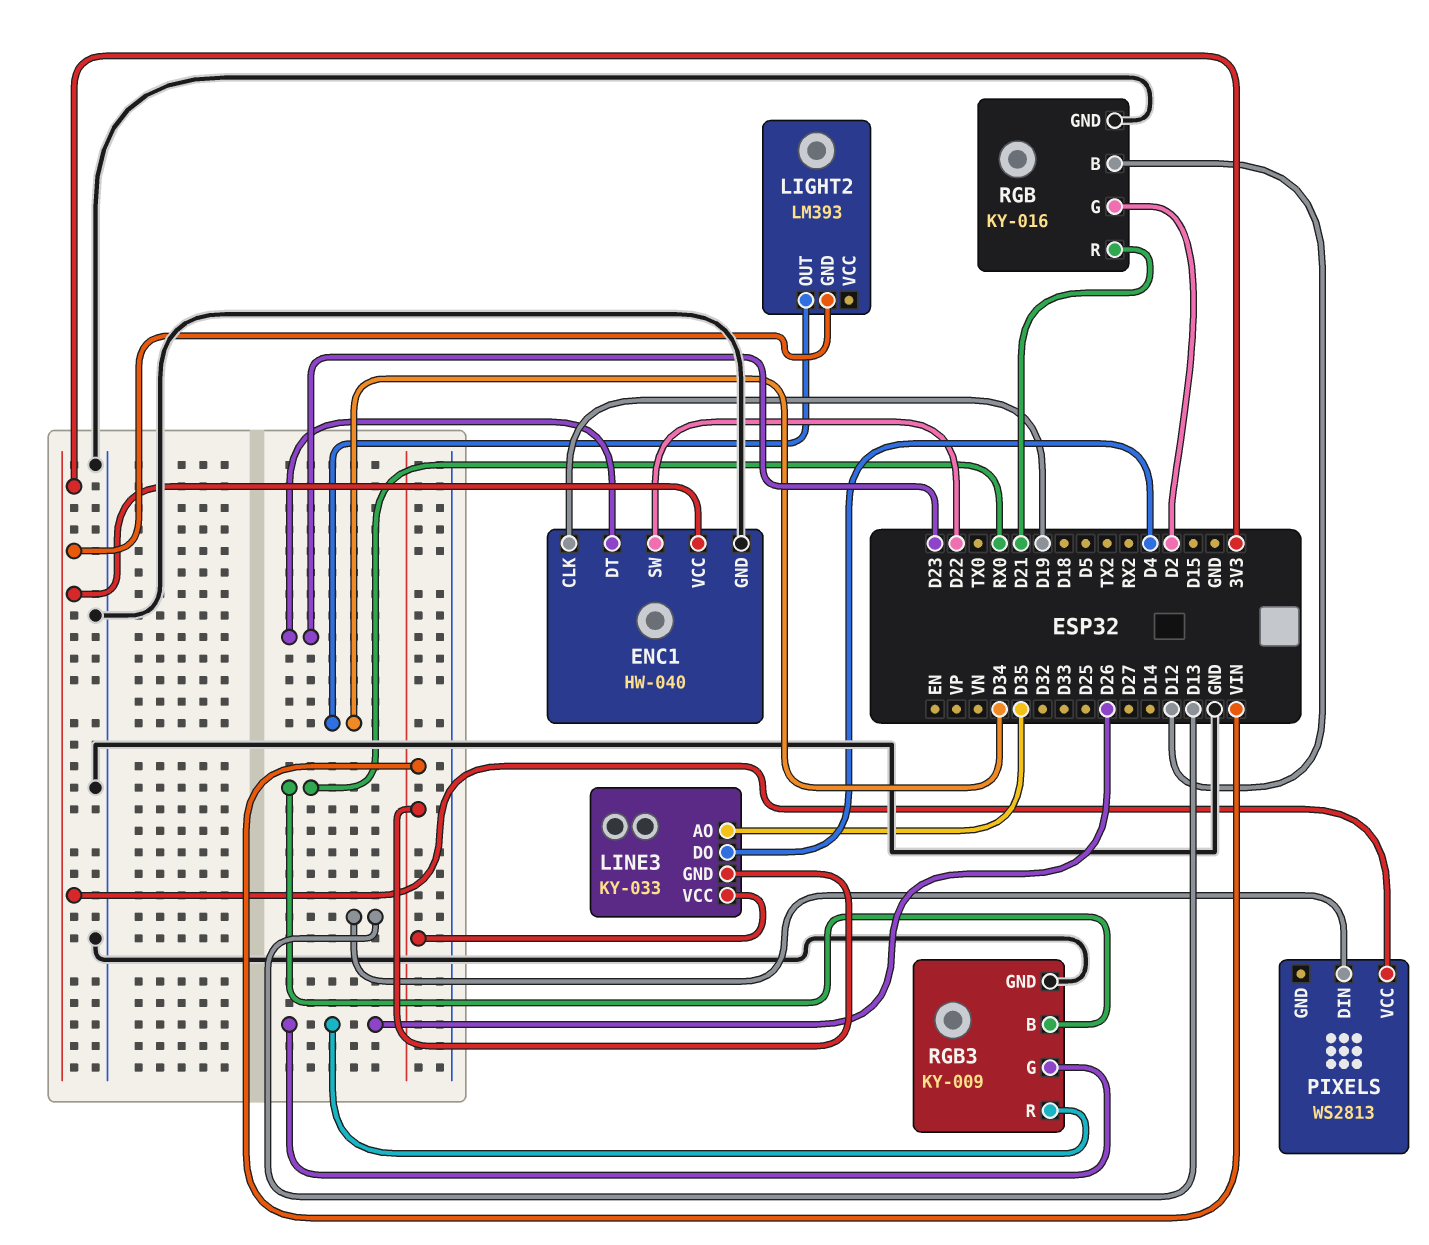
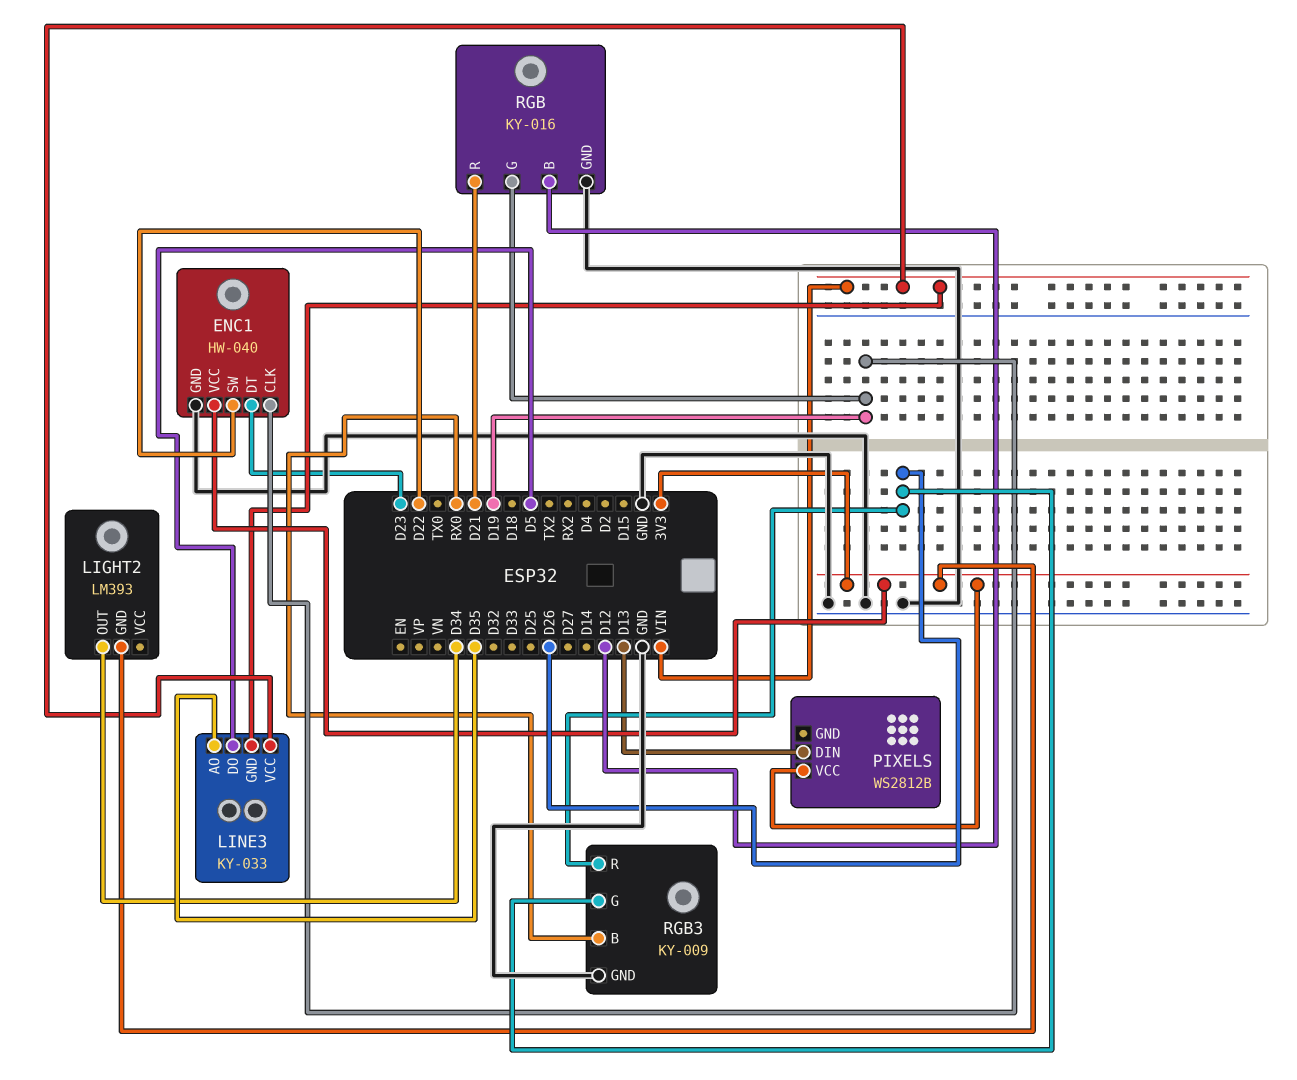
LINE3 pin DO: D4 -> D5
PIXELS: WS2813 -> WS2812B
RGB pin G: D2 -> D19

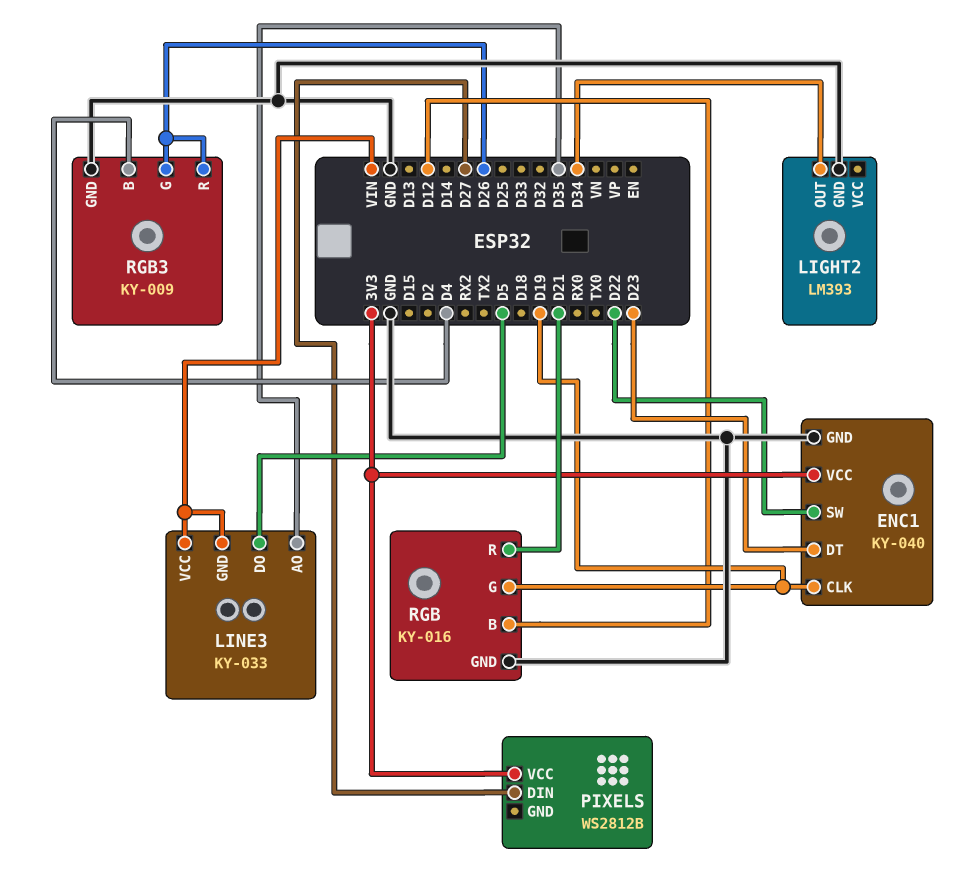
ENC1: HW-040 -> KY-040
LIGHT2 pin GND: 3V3 -> GND
PIXELS pin DIN: D13 -> D27
RGB3 pin B: RX0 -> D4

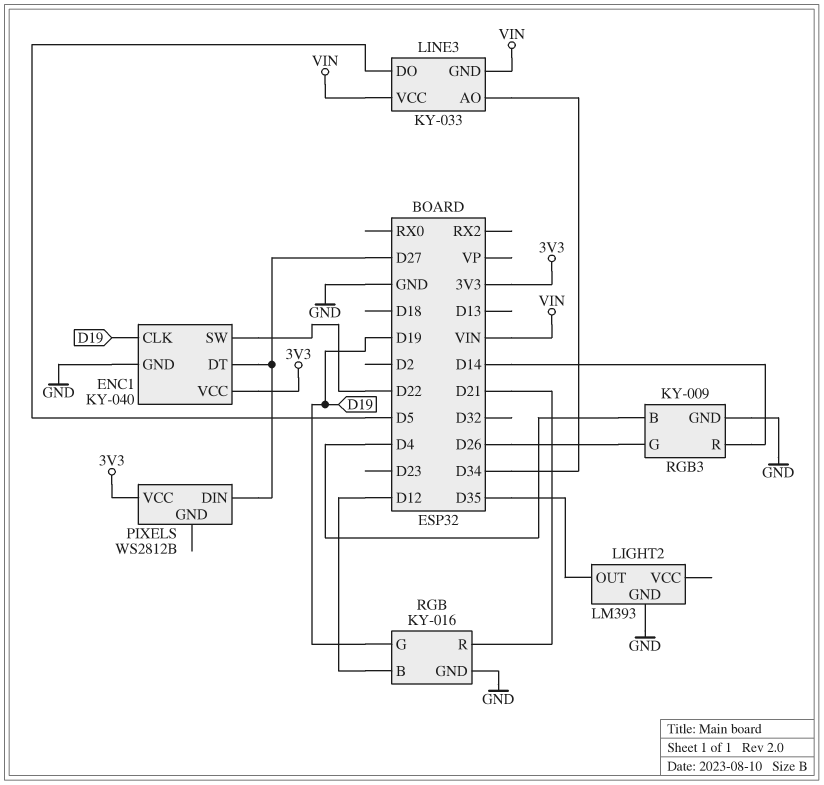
ENC1 pin DT: D23 -> D27
LIGHT2 pin OUT: D34 -> D35
LINE3 pin AO: D35 -> D34
RGB3 pin R: D26 -> D14

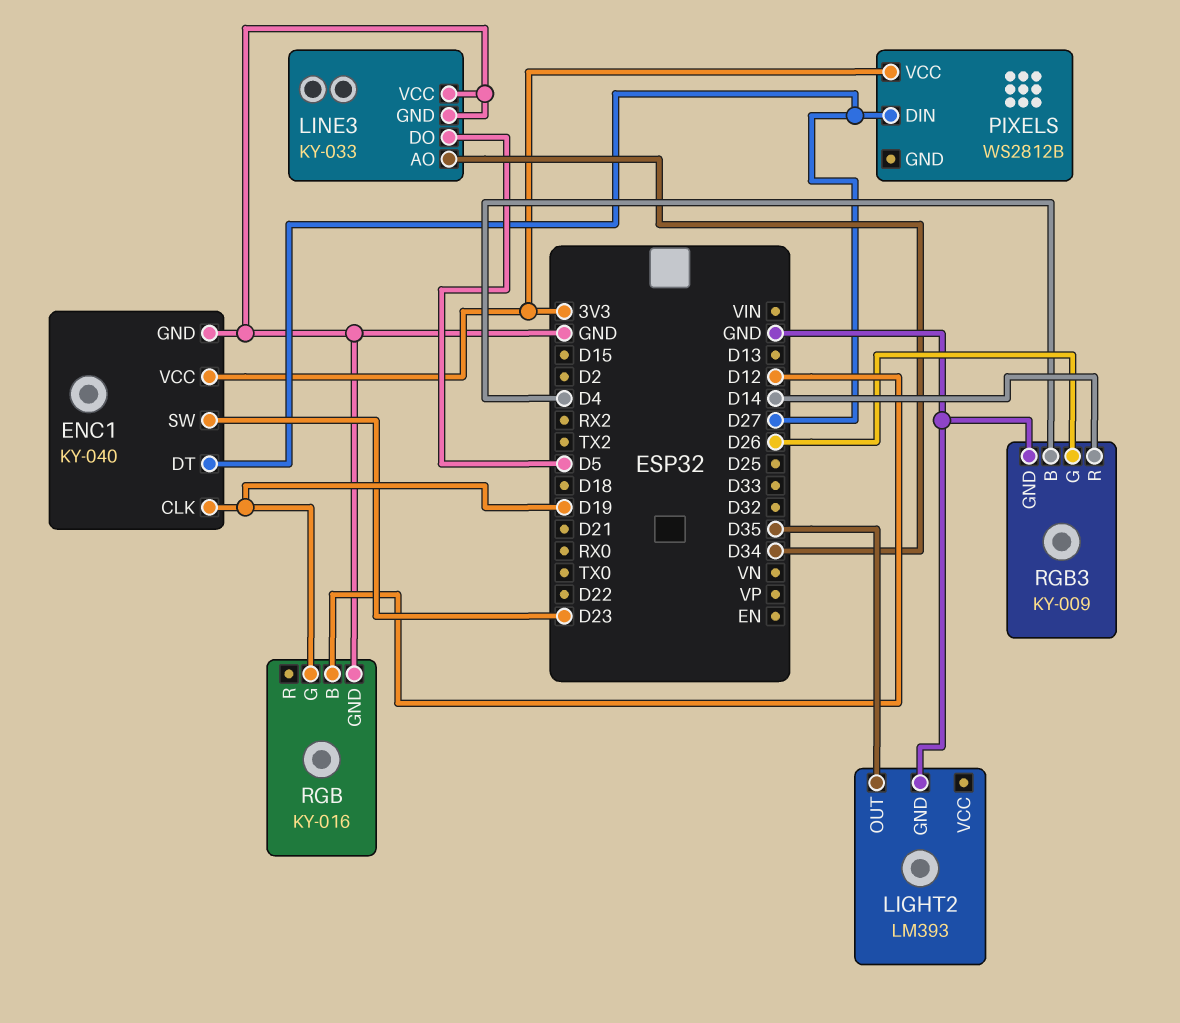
ENC1 pin SW: D22 -> D23
LINE3 pin GND: VIN -> GND
LINE3 pin VCC: VIN -> GND
RGB pin R: D21 -> none

